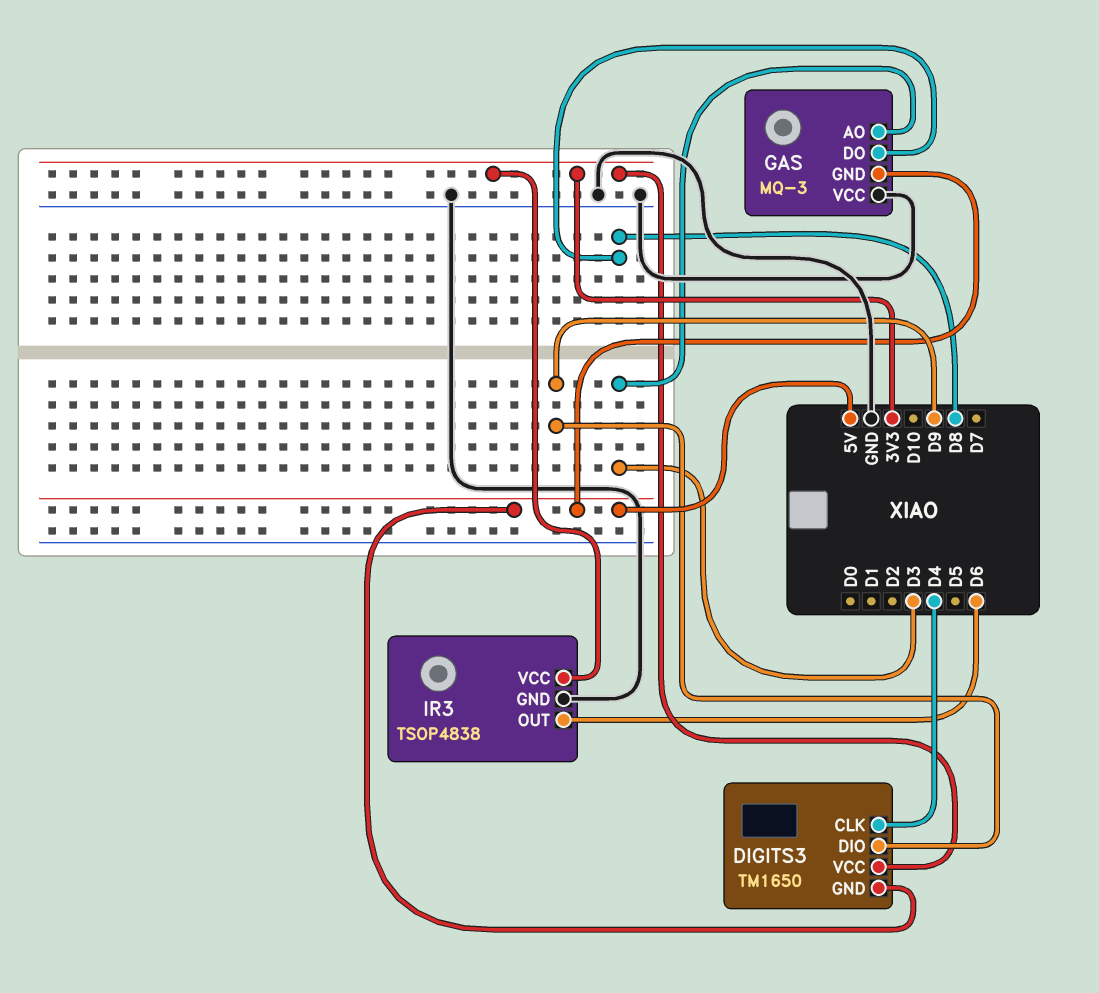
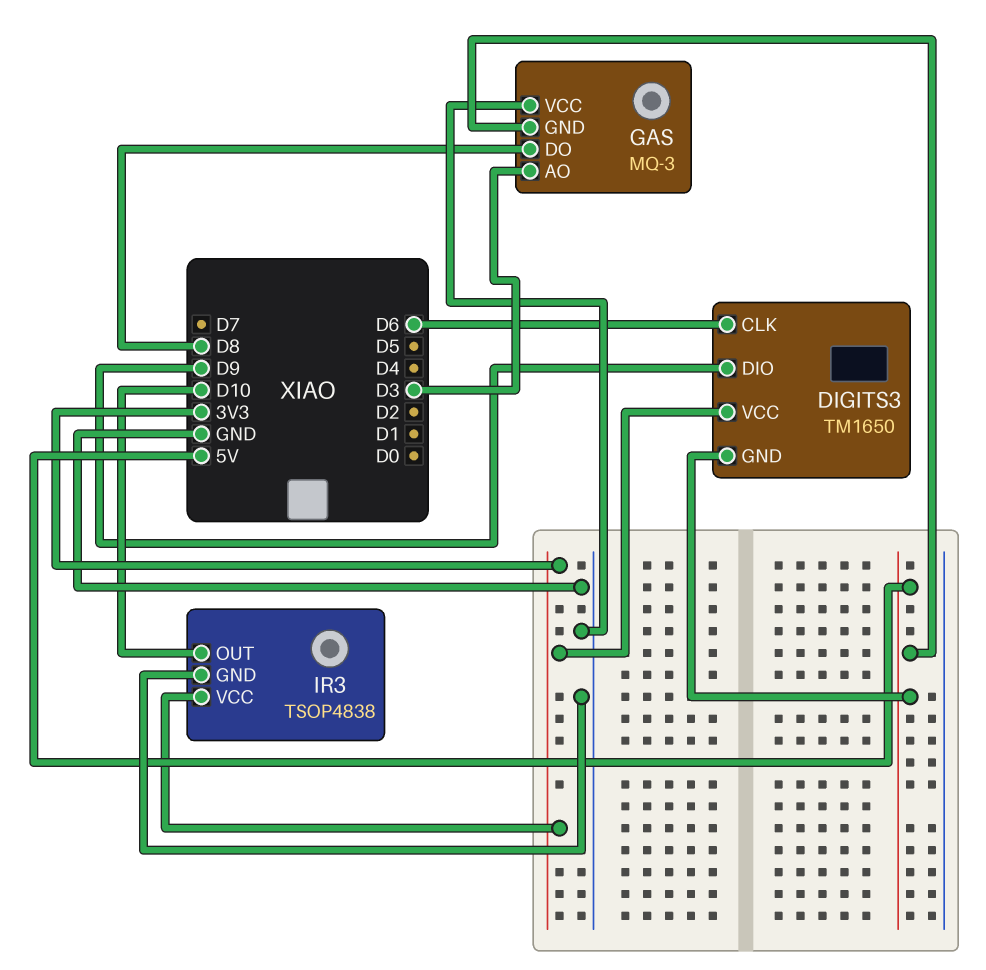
DIGITS3 pin CLK: D4 -> D6
IR3 pin OUT: D6 -> D10

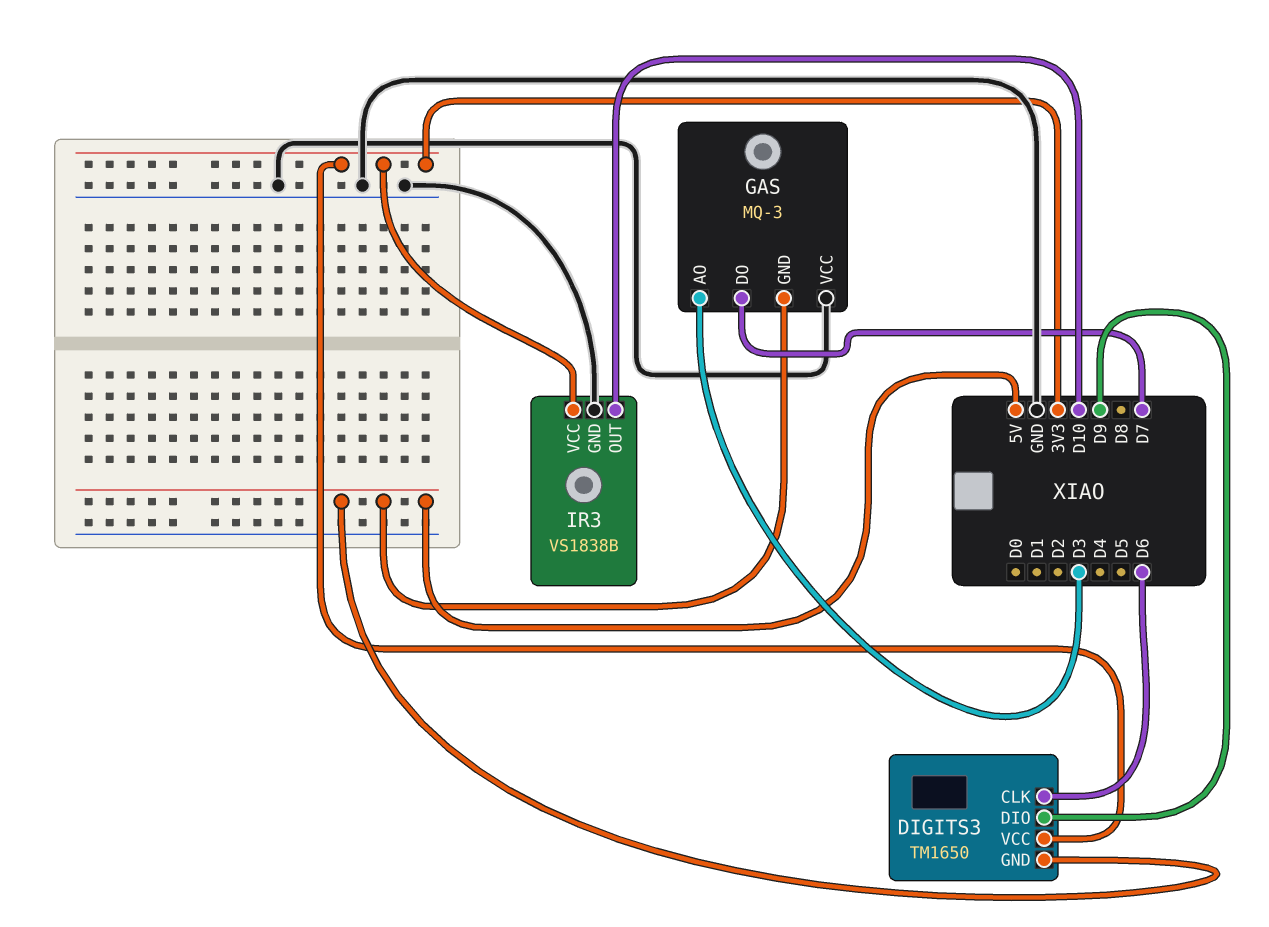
GAS pin DO: D8 -> D7
IR3: TSOP4838 -> VS1838B

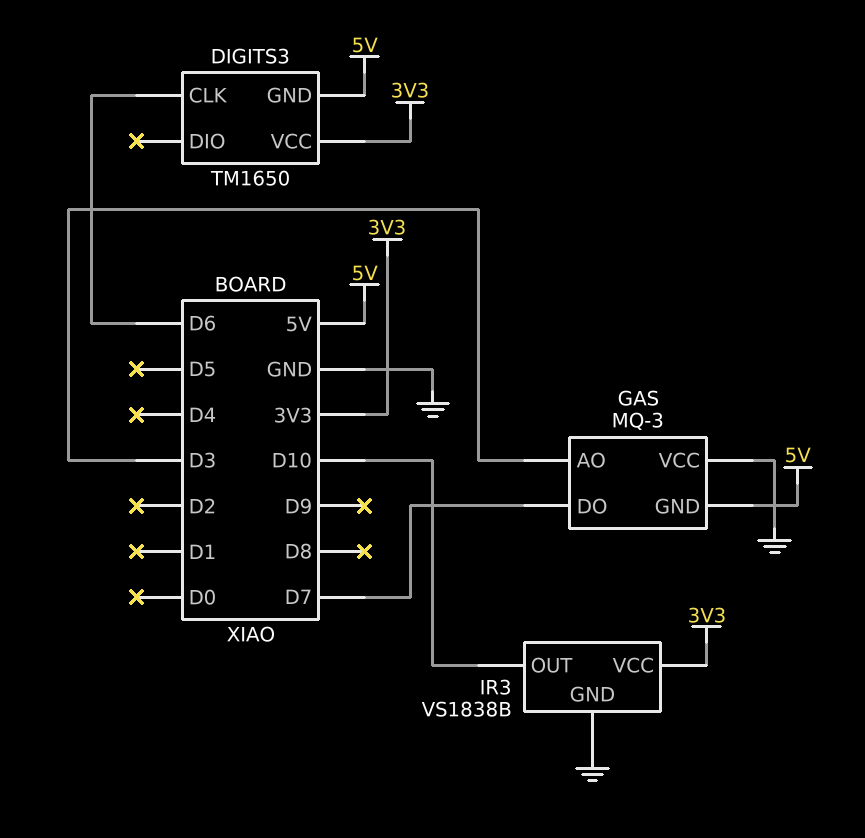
DIGITS3 pin DIO: D9 -> none

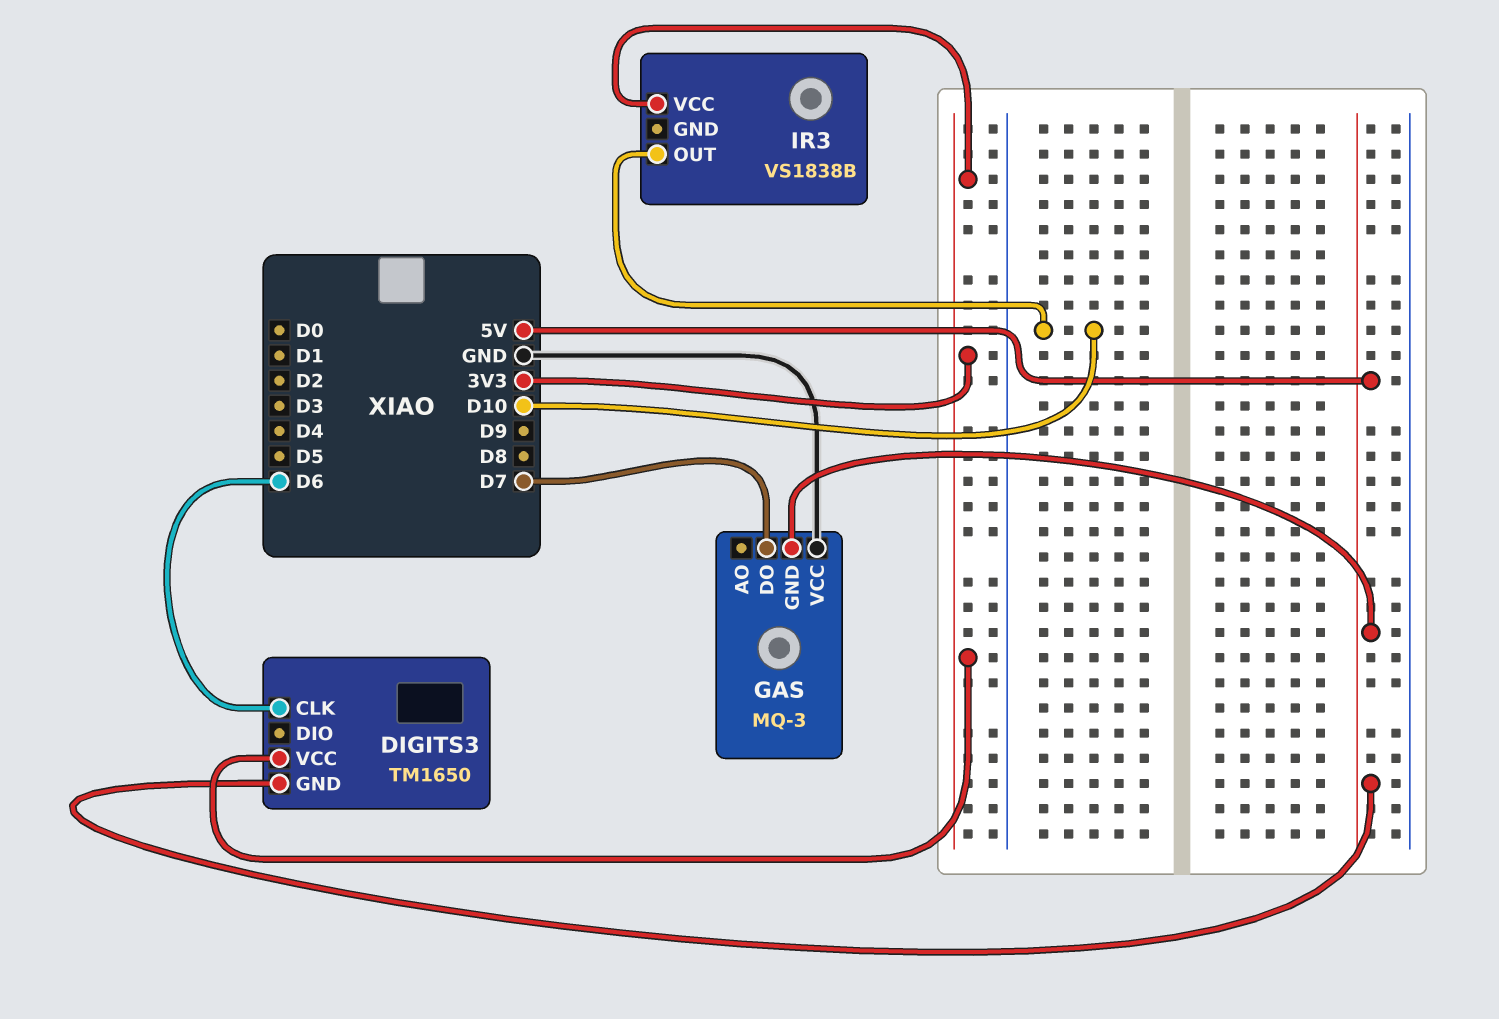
GAS pin AO: D3 -> none
IR3 pin GND: GND -> none

